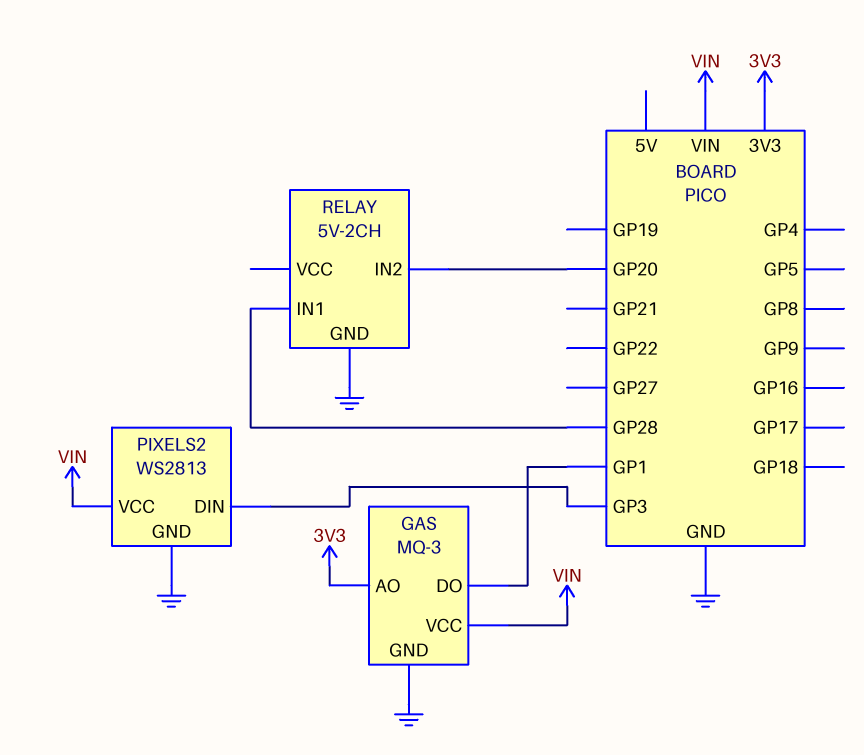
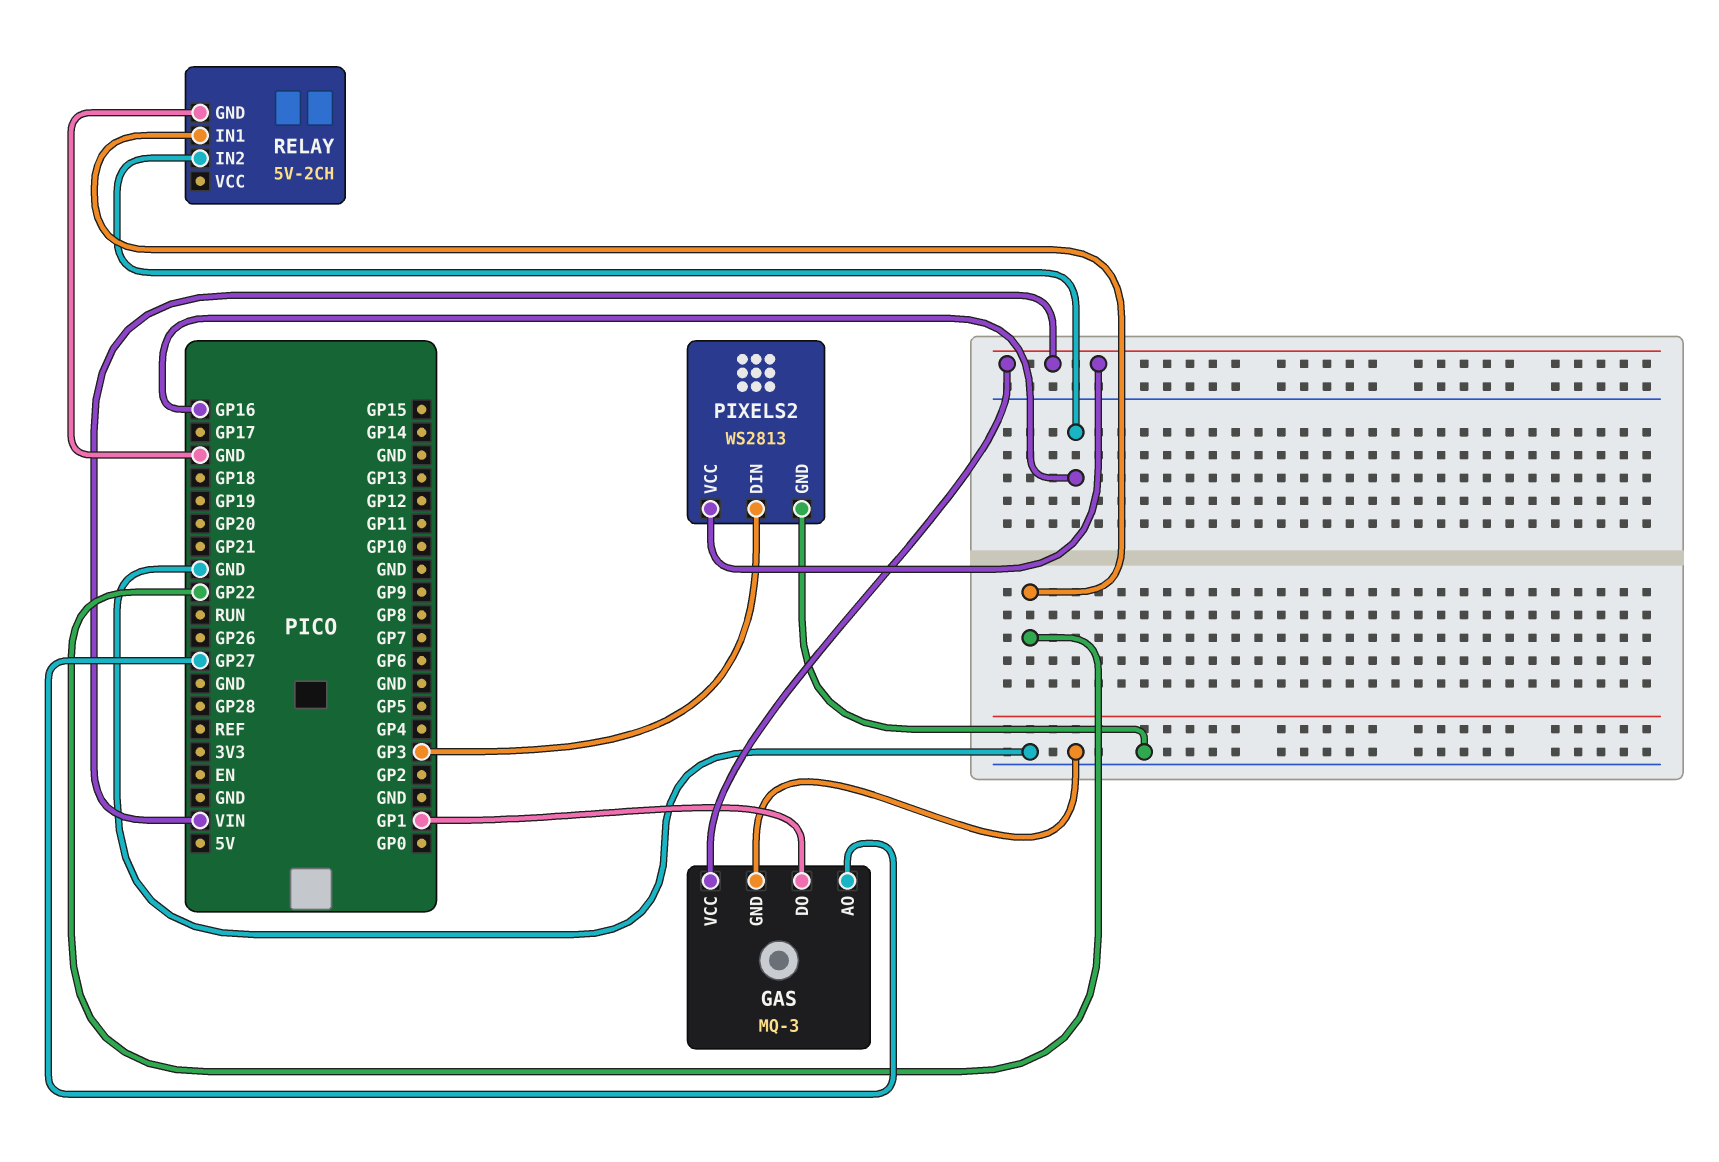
GAS pin AO: 3V3 -> GP27
RELAY pin IN1: GP28 -> GP22
RELAY pin IN2: GP20 -> GP16

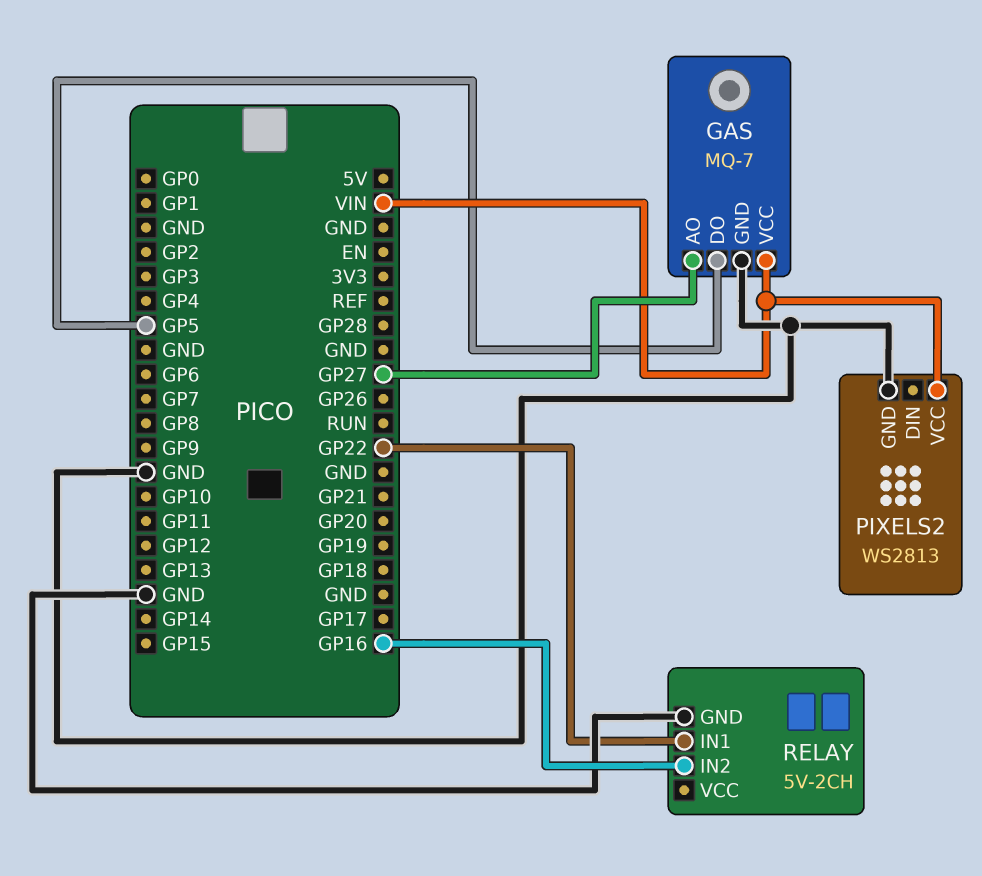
GAS: MQ-3 -> MQ-7
GAS pin DO: GP1 -> GP5
PIXELS2 pin DIN: GP3 -> none

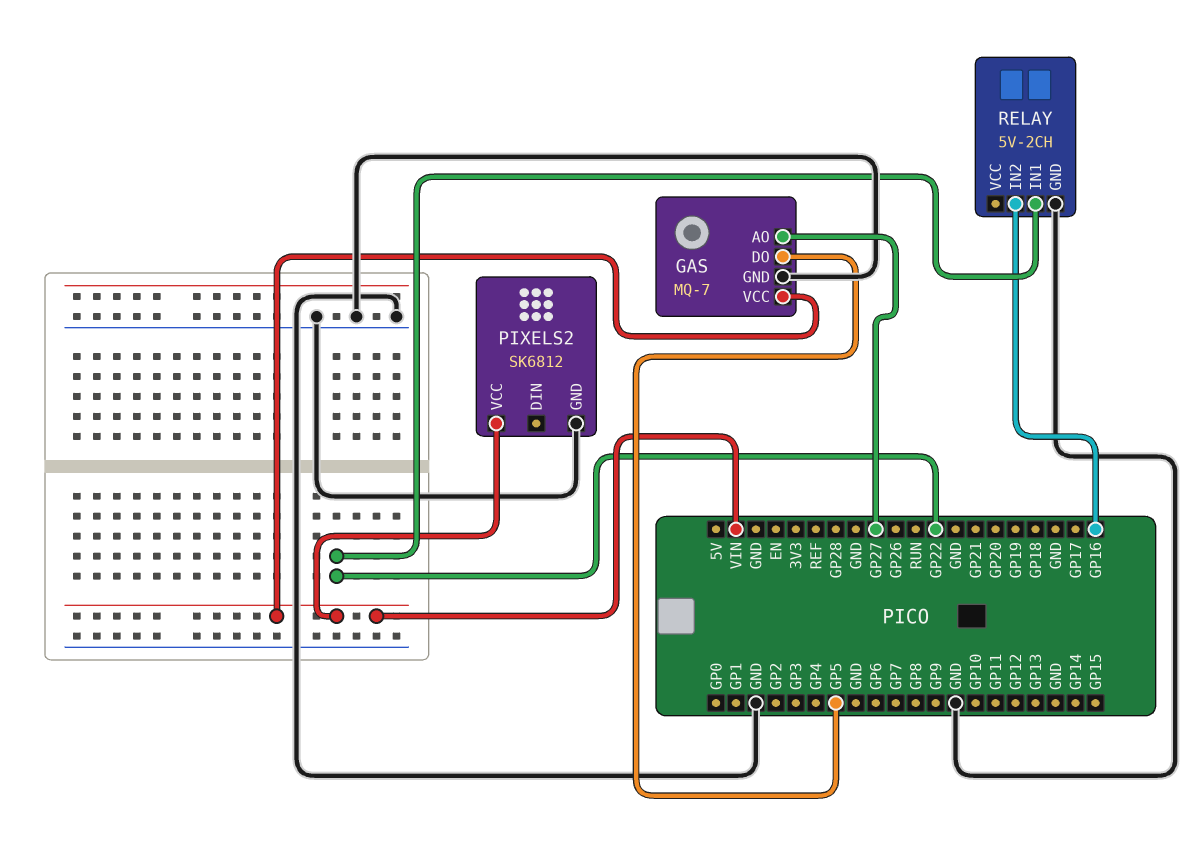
PIXELS2: WS2813 -> SK6812

